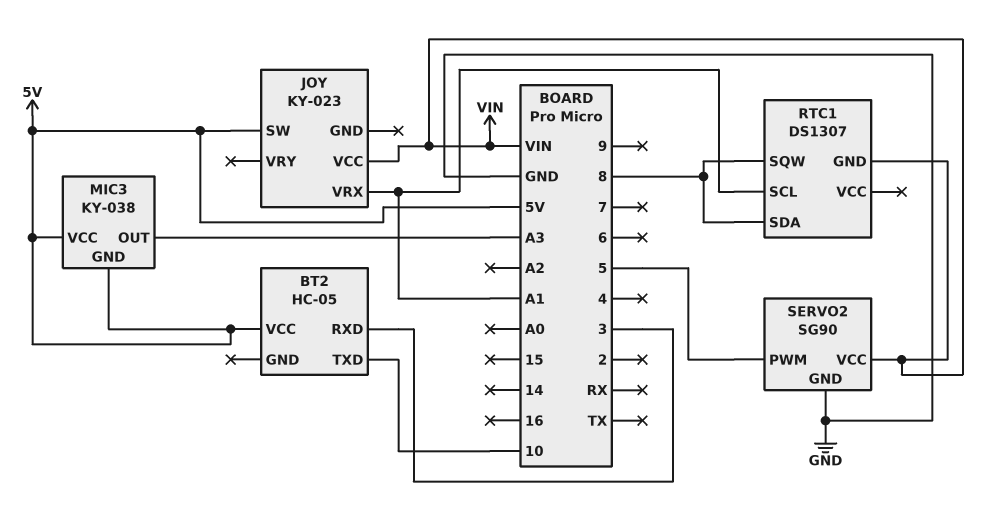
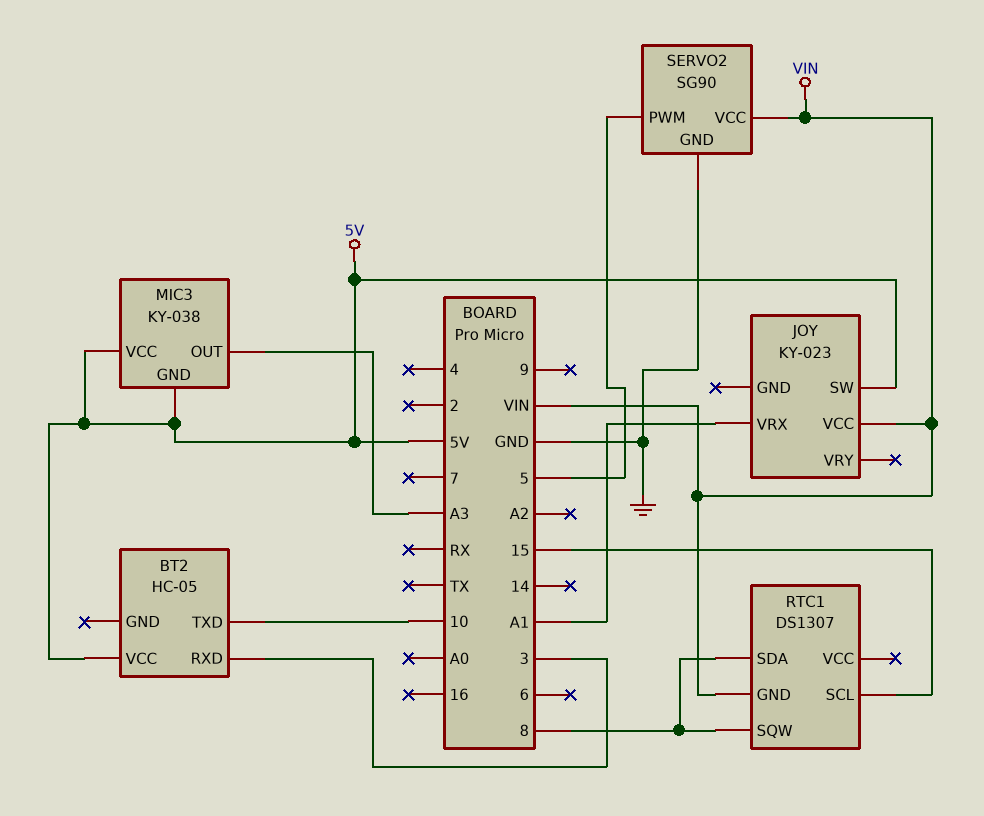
RTC1 pin SCL: A1 -> 15

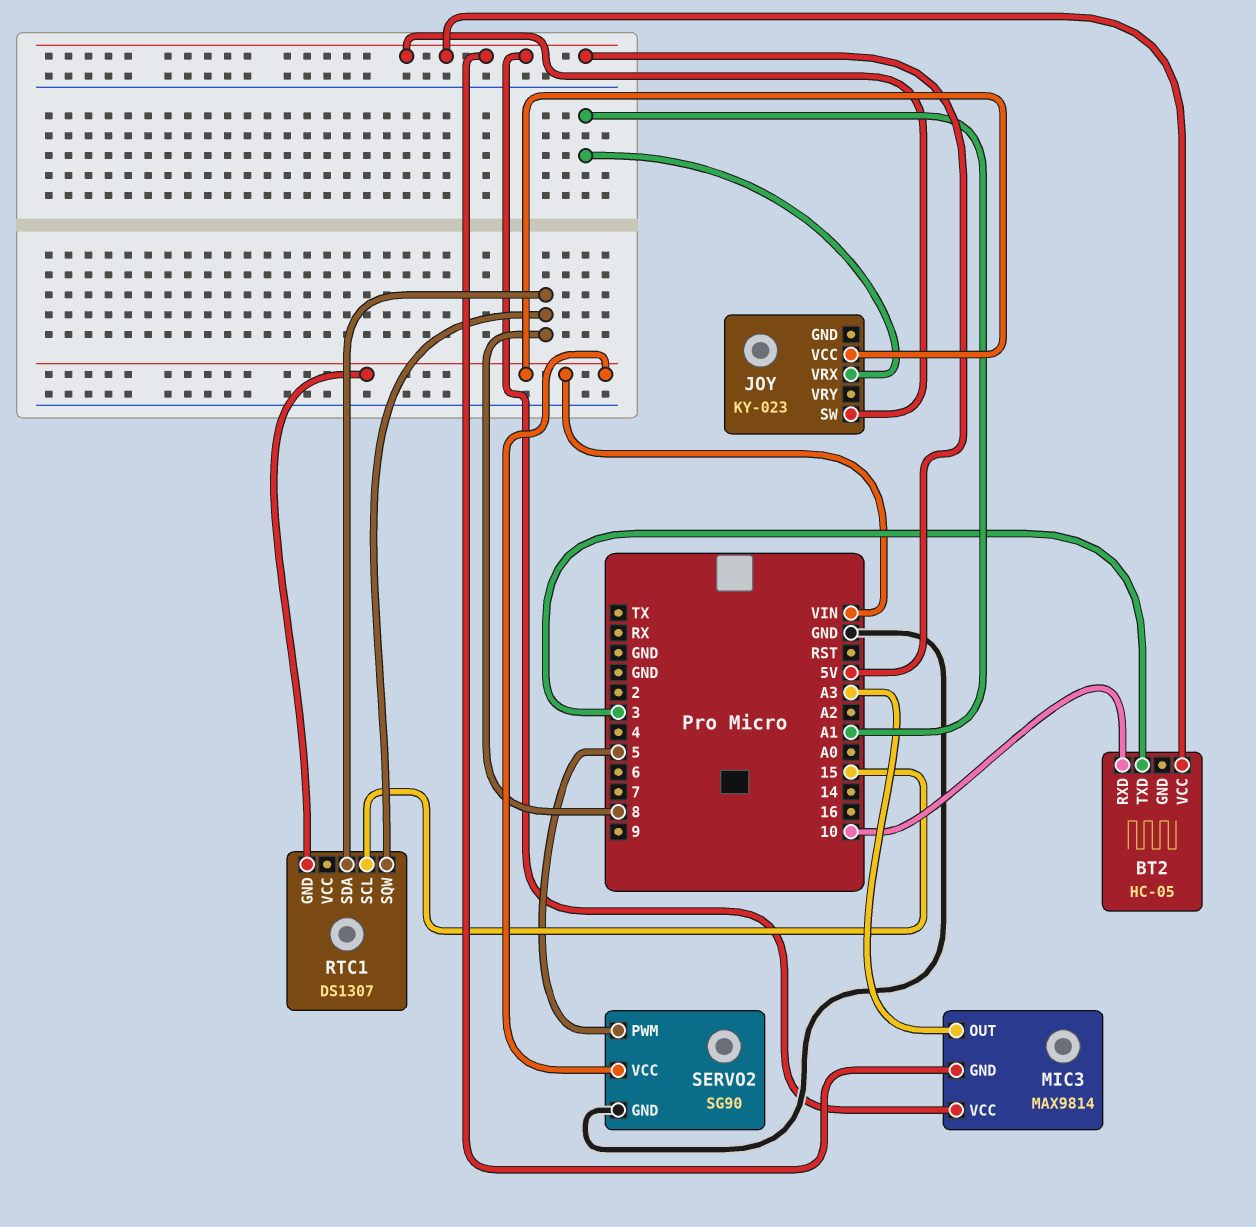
BT2 pin RXD: 3 -> 10
BT2 pin TXD: 10 -> 3
MIC3: KY-038 -> MAX9814

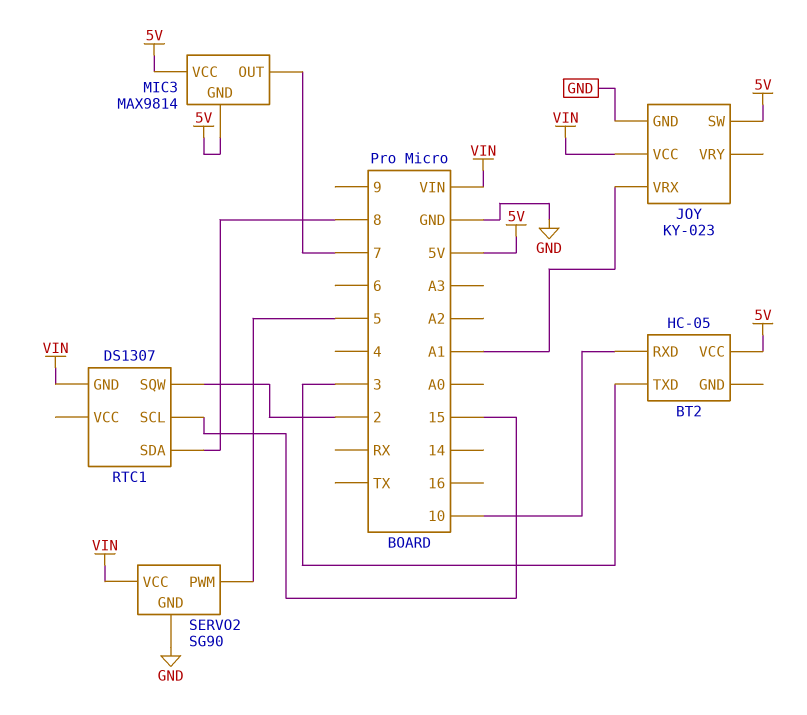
JOY pin GND: none -> GND
MIC3 pin OUT: A3 -> 7
RTC1 pin SQW: 8 -> 2

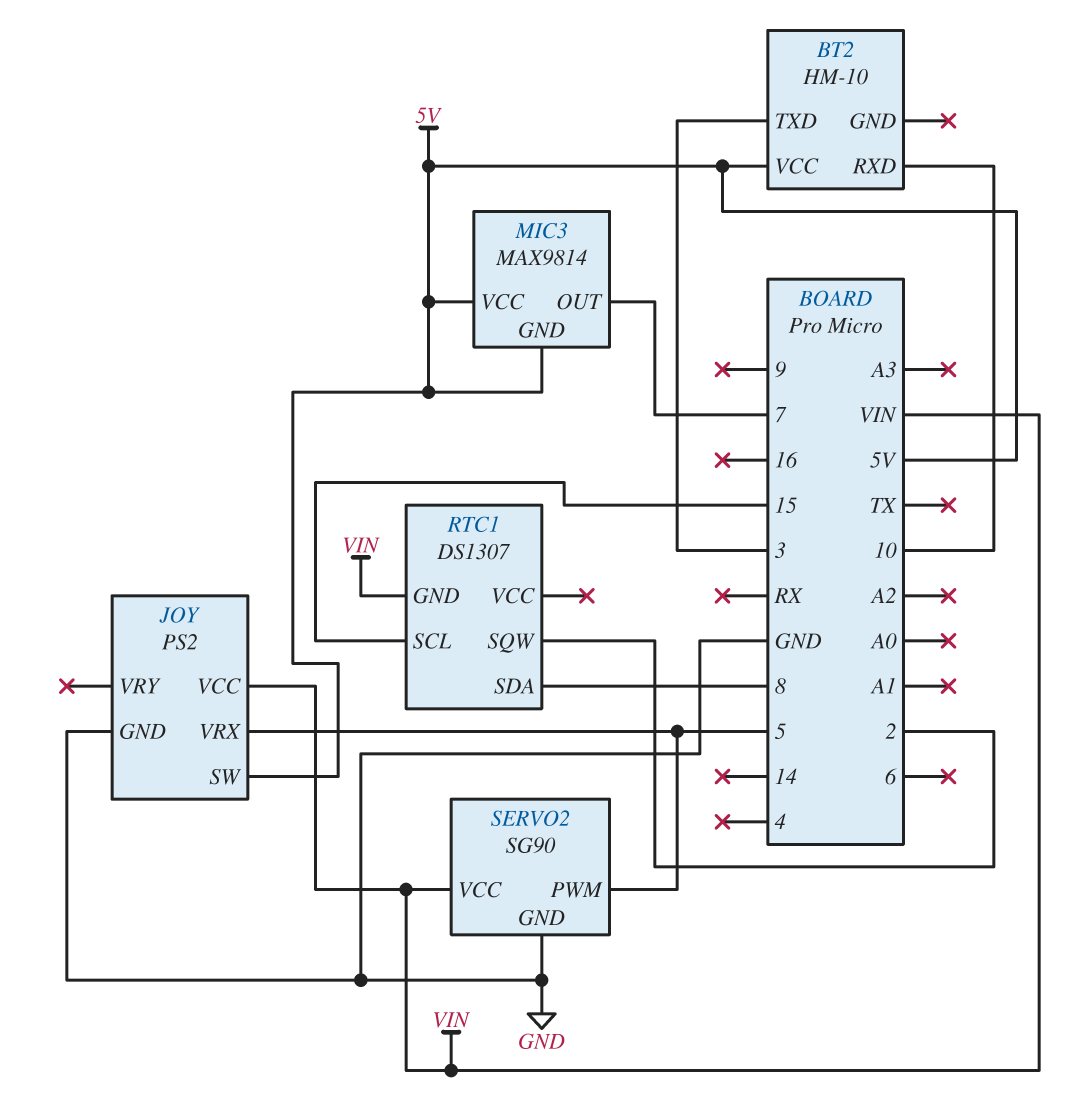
BT2: HC-05 -> HM-10
JOY: KY-023 -> PS2
JOY pin VRX: A1 -> 5

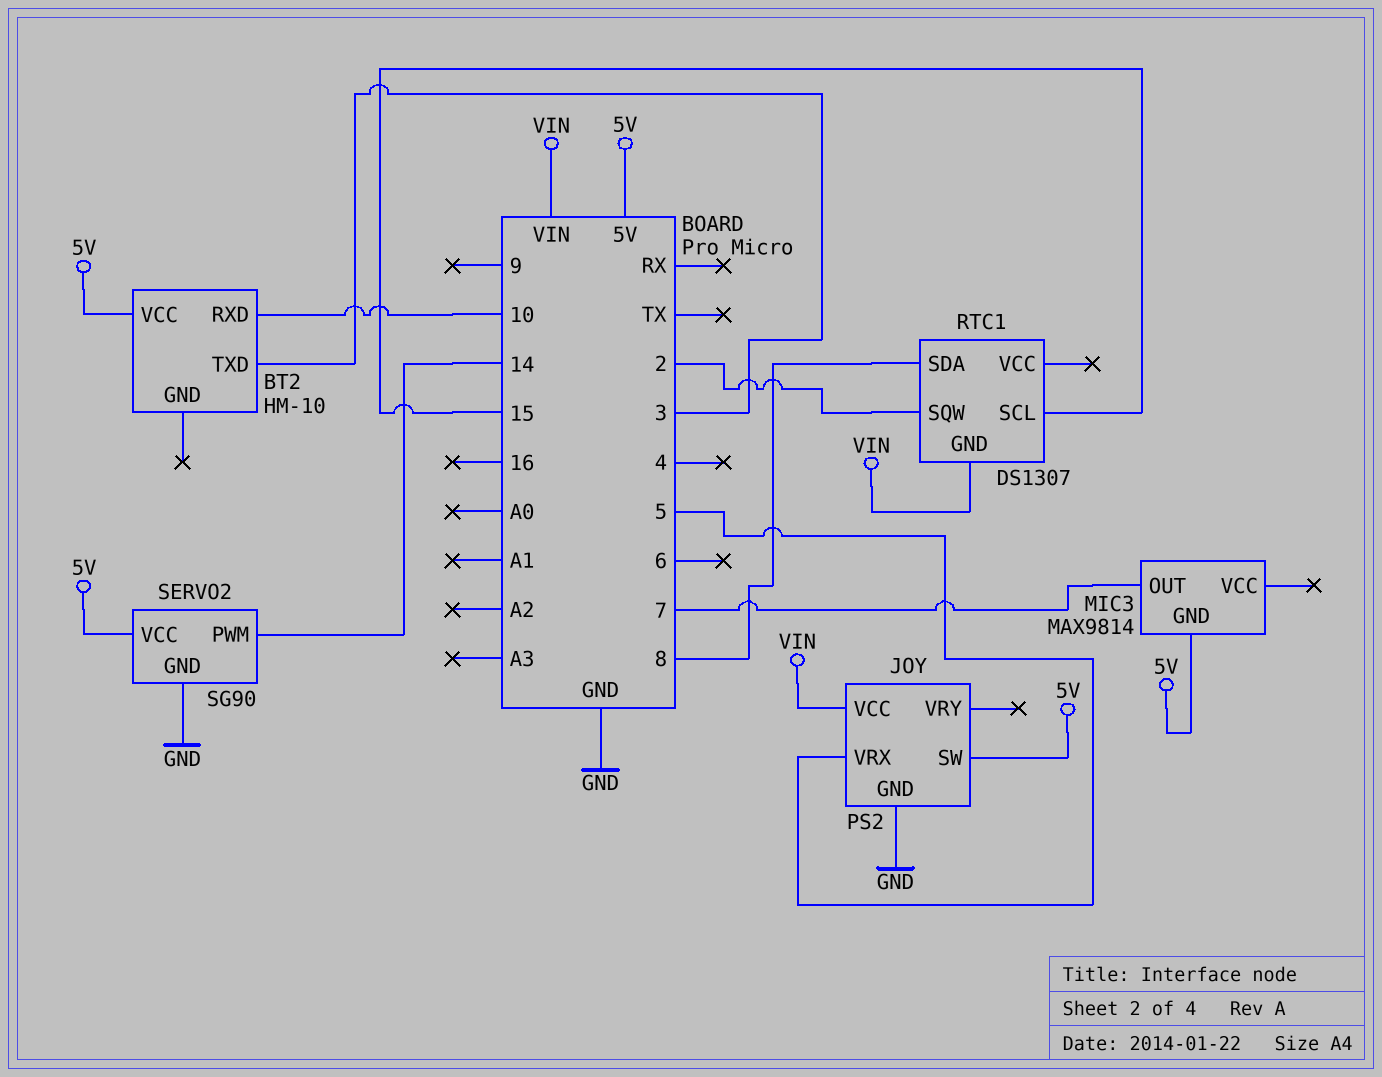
MIC3 pin VCC: 5V -> none
SERVO2 pin PWM: 5 -> 14
SERVO2 pin VCC: VIN -> 5V

